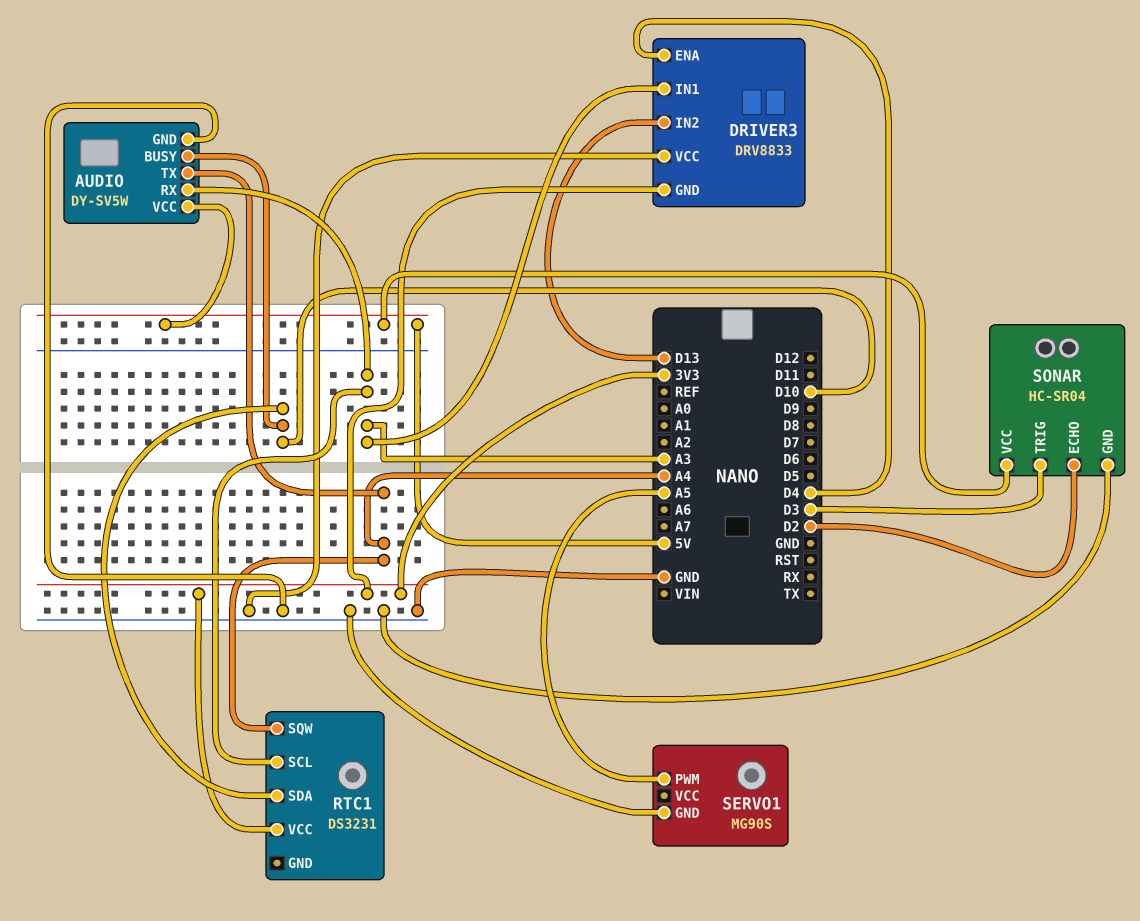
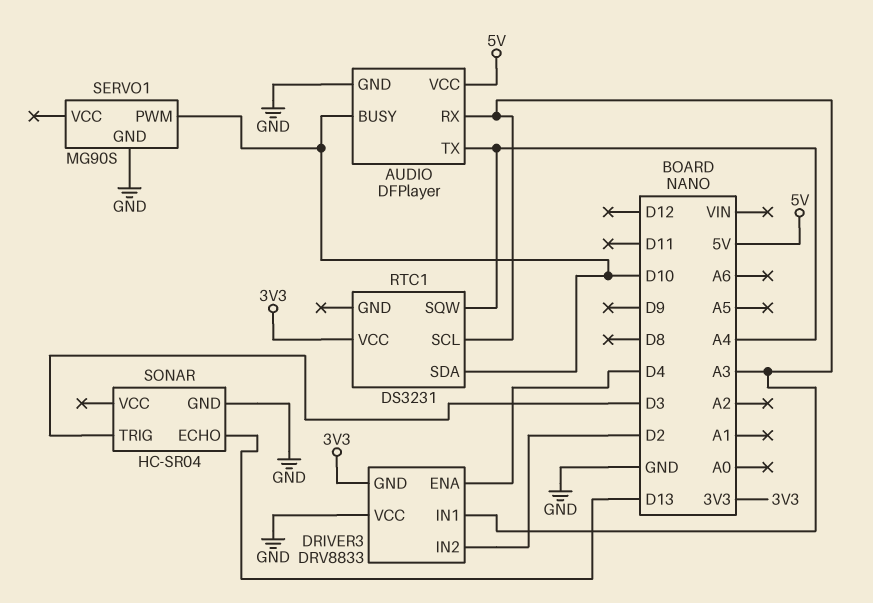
AUDIO: DY-SV5W -> DFPlayer
DRIVER3 pin IN2: D13 -> D2
SERVO1 pin PWM: A5 -> D10
SONAR pin ECHO: D2 -> D13
SONAR pin VCC: 5V -> none

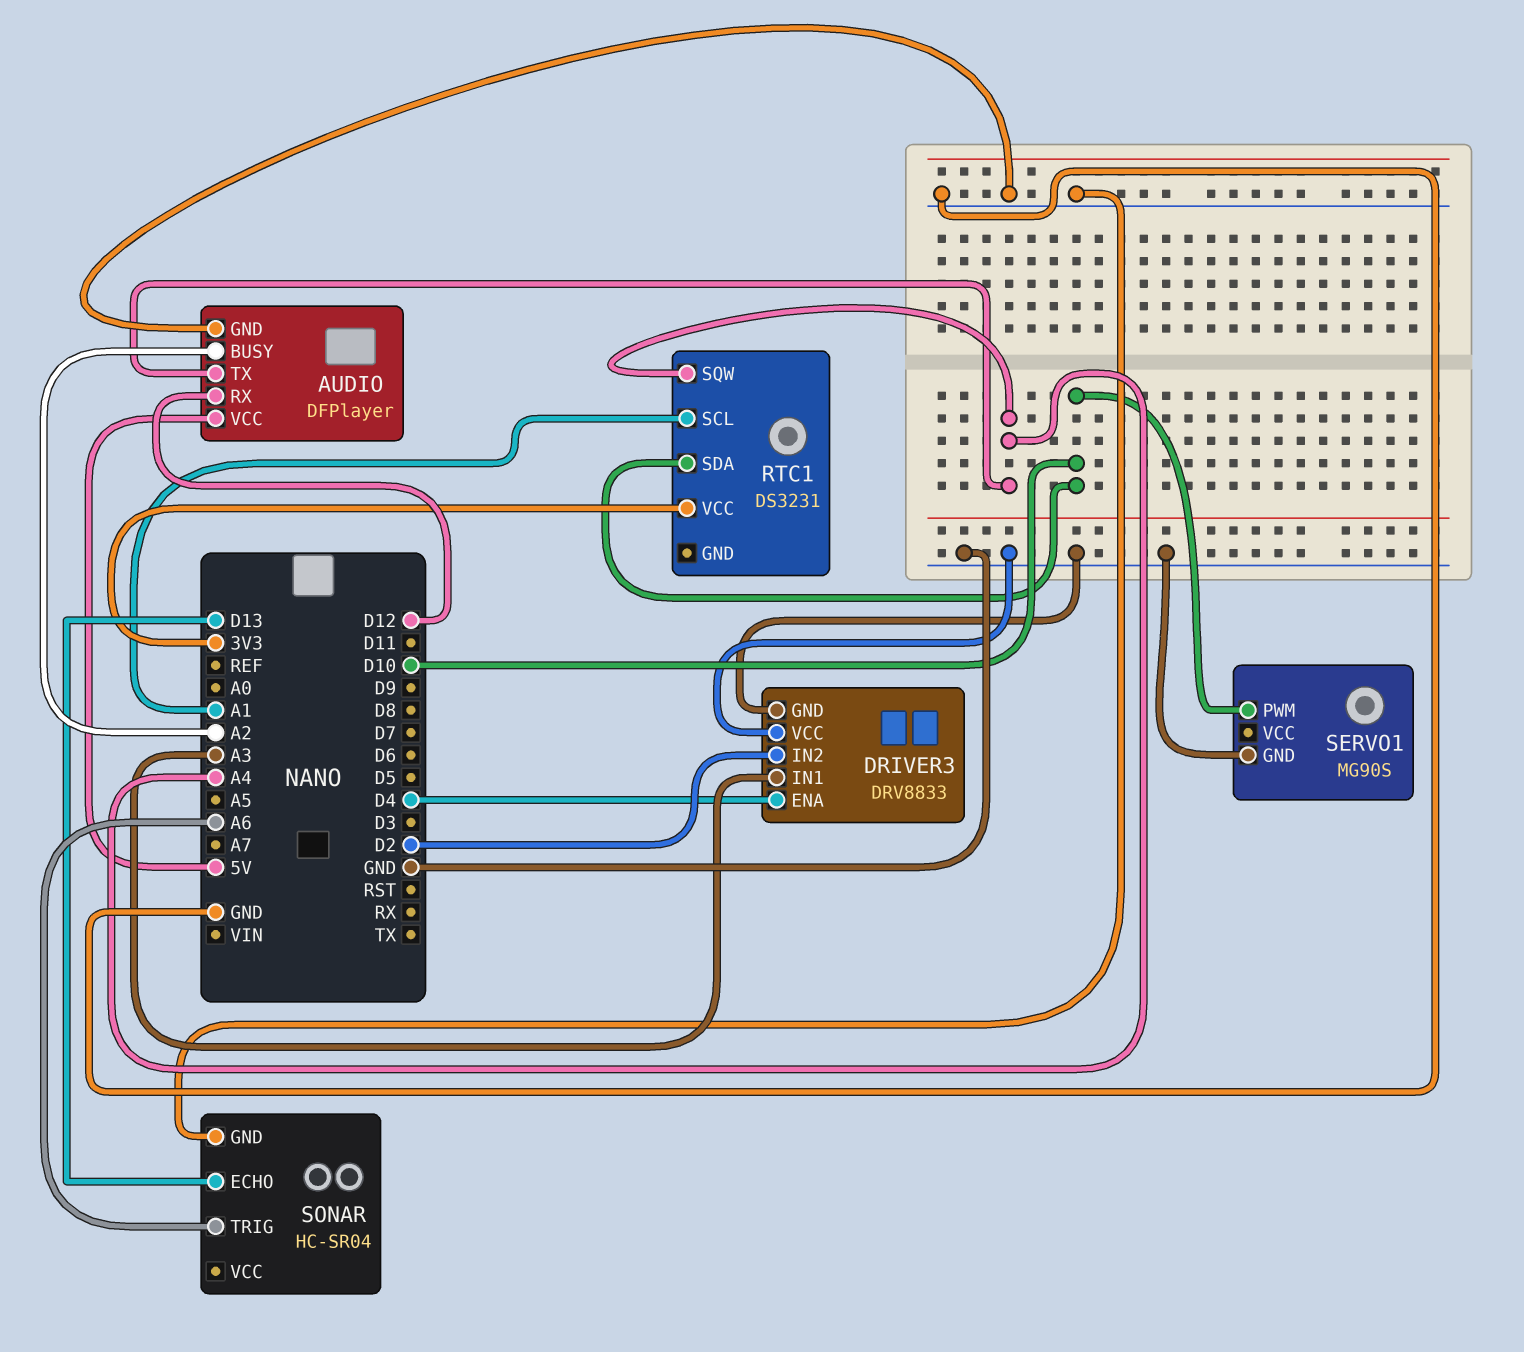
AUDIO pin BUSY: D10 -> A2
AUDIO pin RX: A3 -> D12
DRIVER3 pin GND: 3V3 -> GND
RTC1 pin SCL: A3 -> A1
SONAR pin TRIG: D3 -> A6

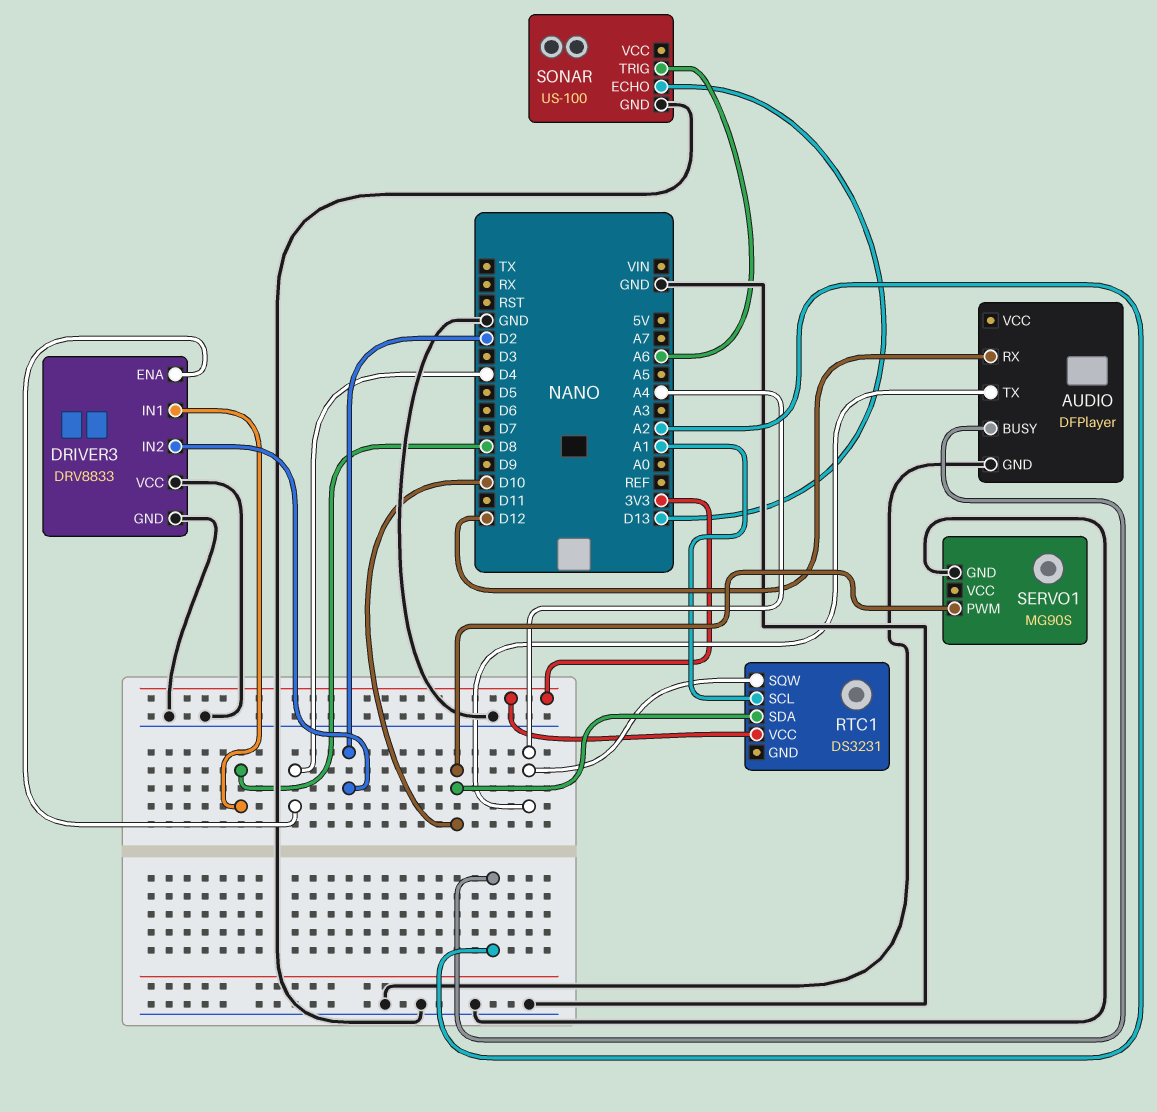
AUDIO pin VCC: 5V -> none
DRIVER3 pin IN1: A3 -> D8
SONAR: HC-SR04 -> US-100

